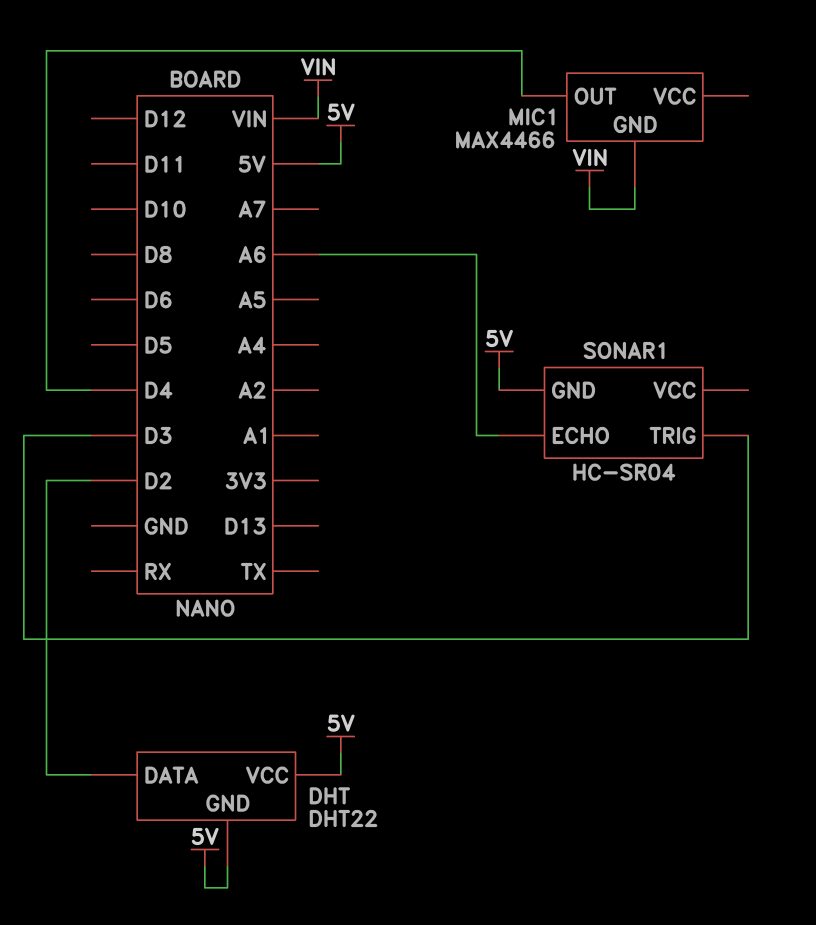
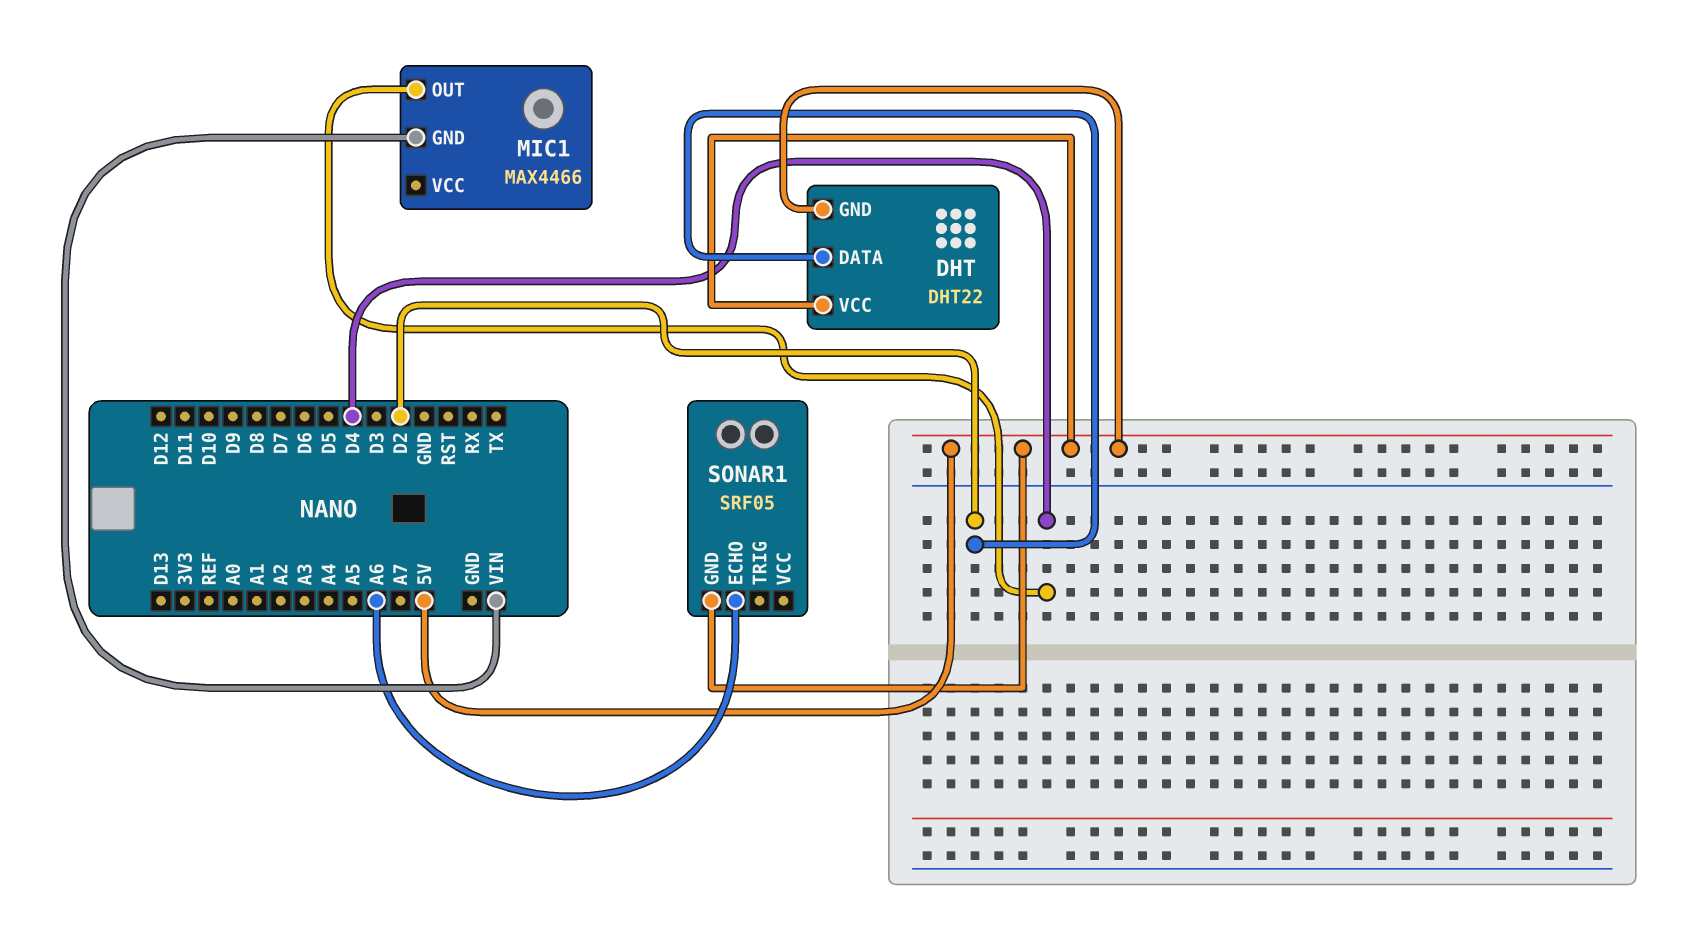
SONAR1: HC-SR04 -> SRF05
SONAR1 pin TRIG: D3 -> none

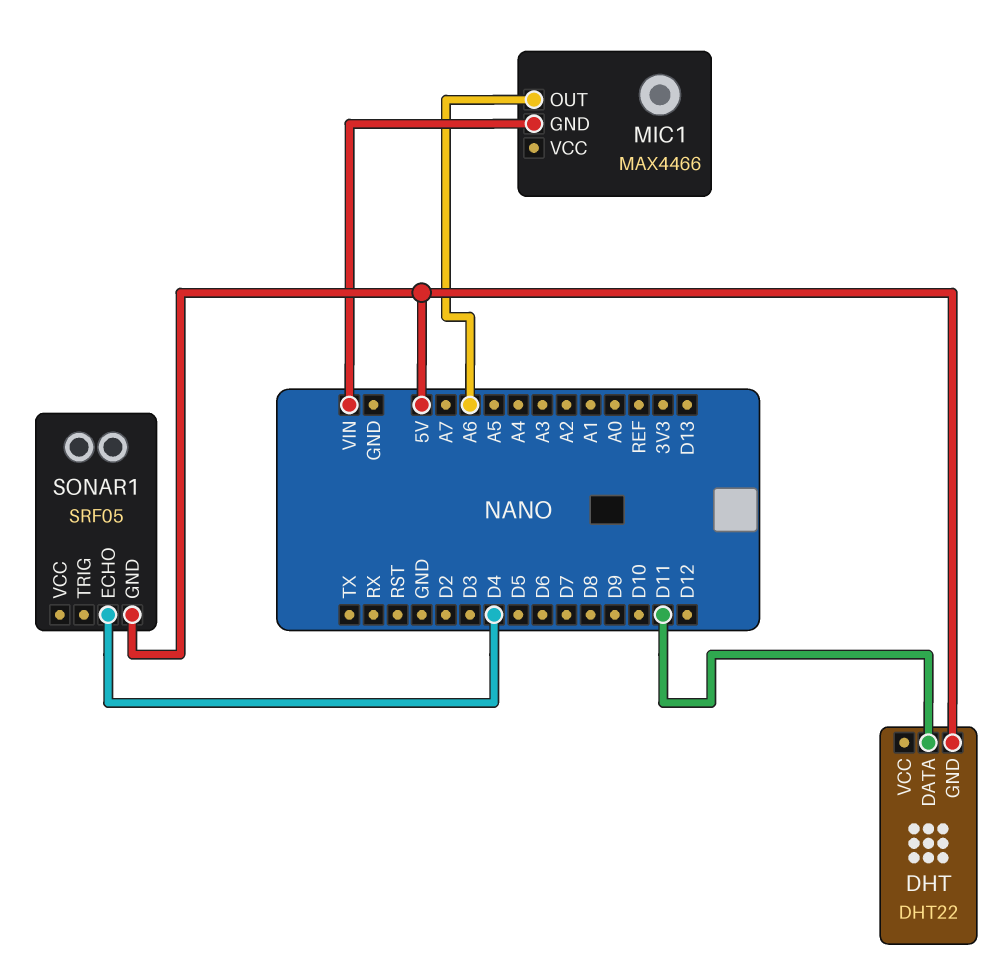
DHT pin DATA: D2 -> D11
DHT pin VCC: 5V -> none
MIC1 pin OUT: D4 -> A6
SONAR1 pin ECHO: A6 -> D4

